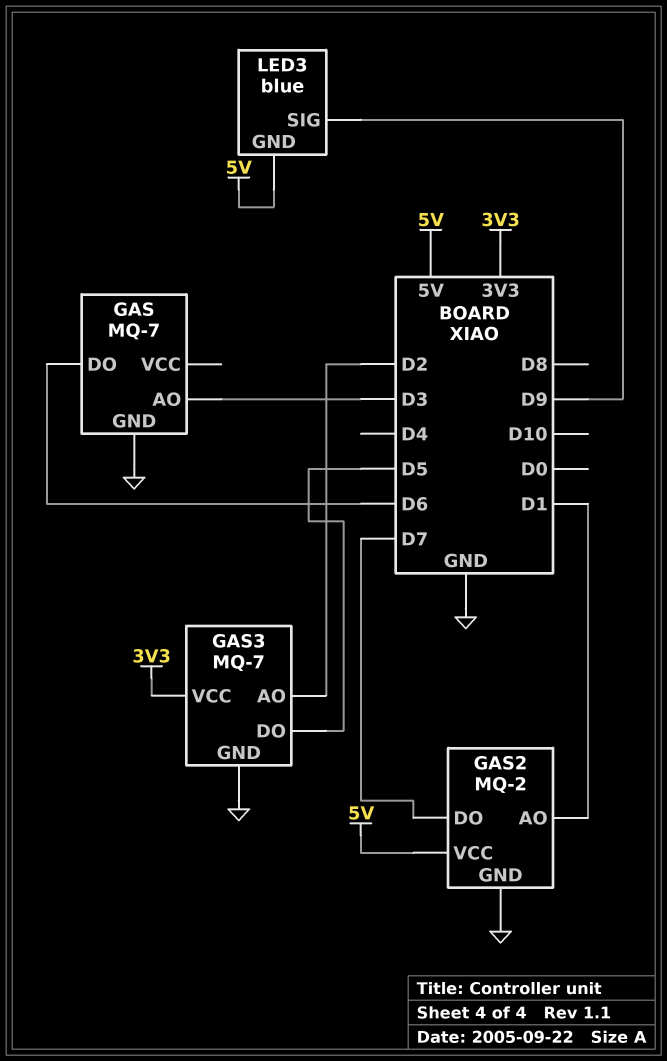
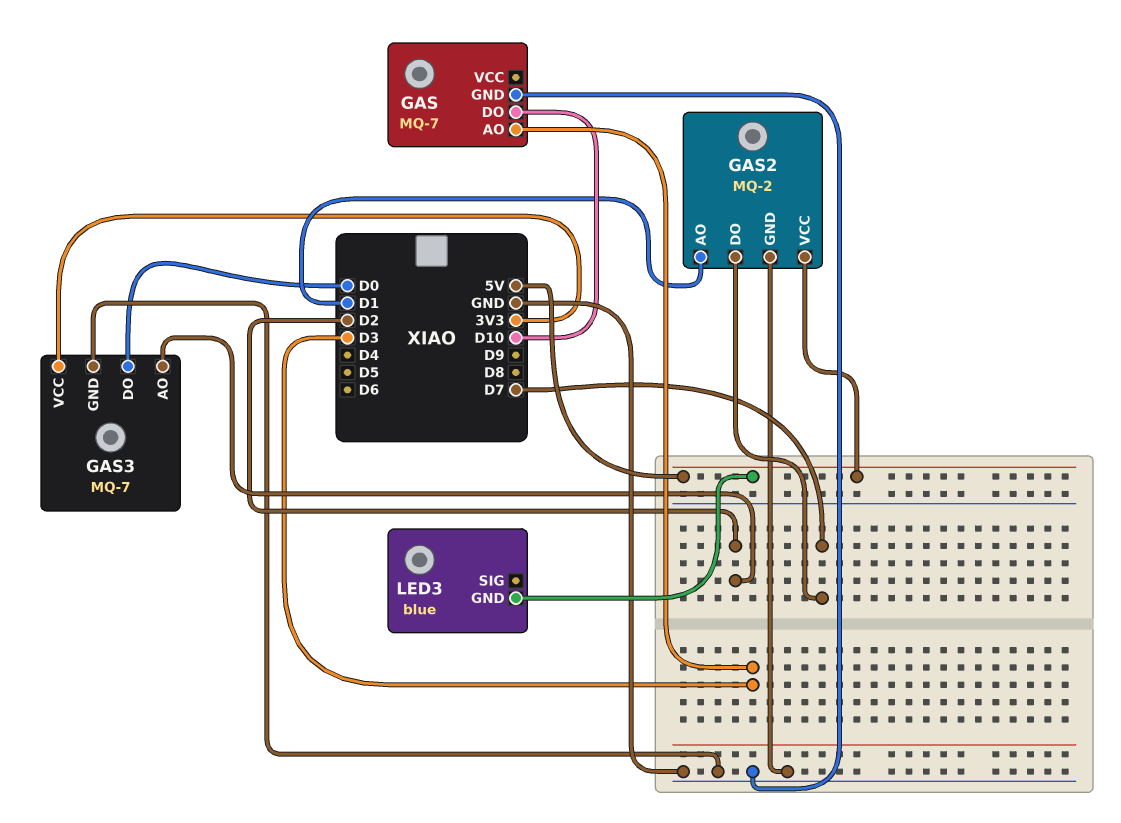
GAS pin DO: D6 -> D10
GAS3 pin DO: D5 -> D0
LED3 pin SIG: D9 -> none

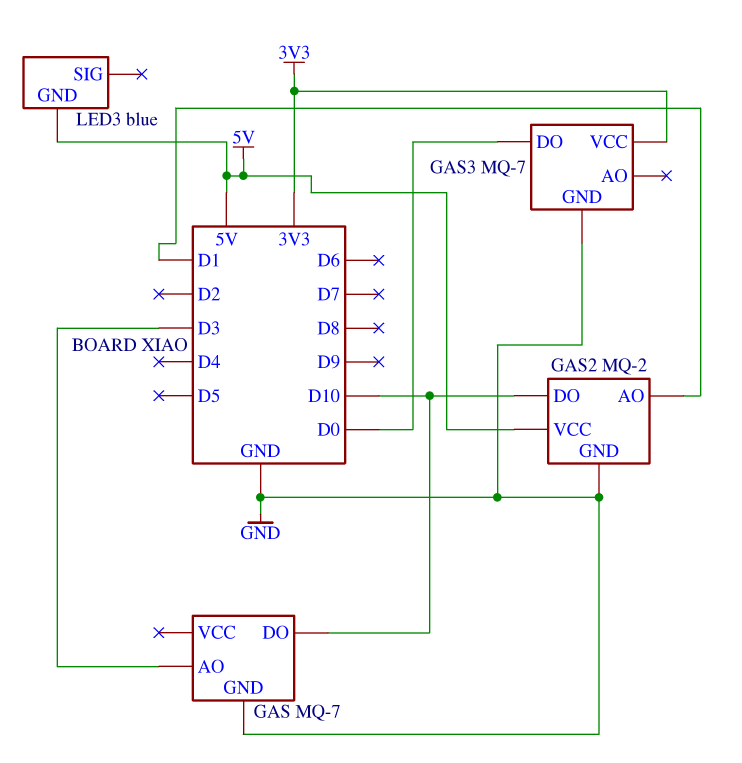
GAS2 pin DO: D7 -> D10
GAS3 pin AO: D2 -> none

